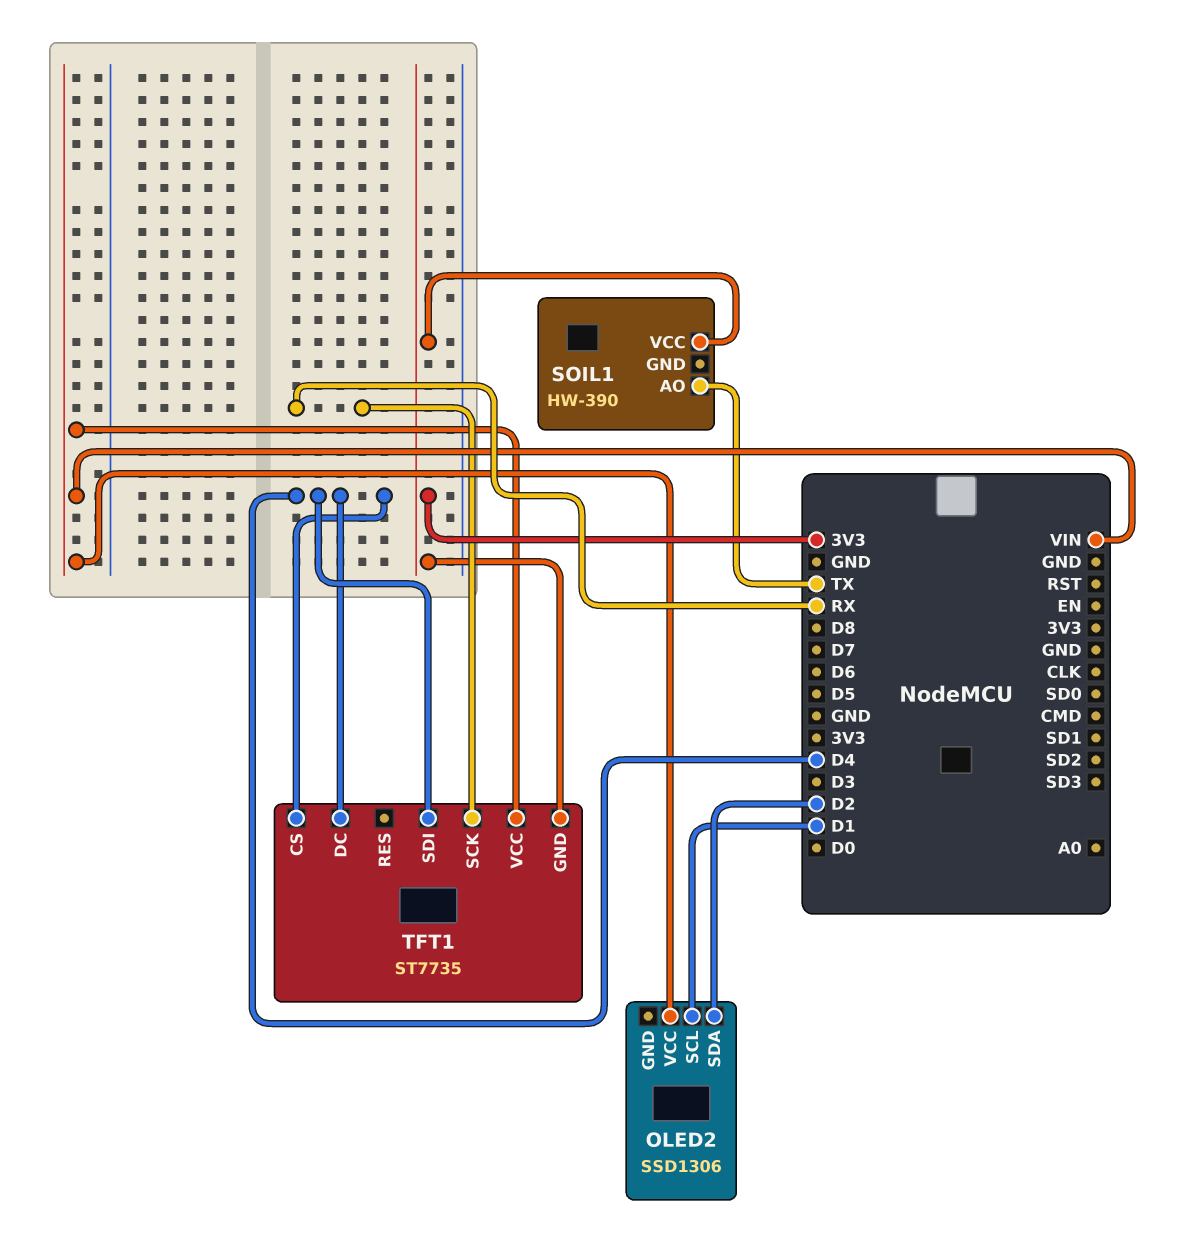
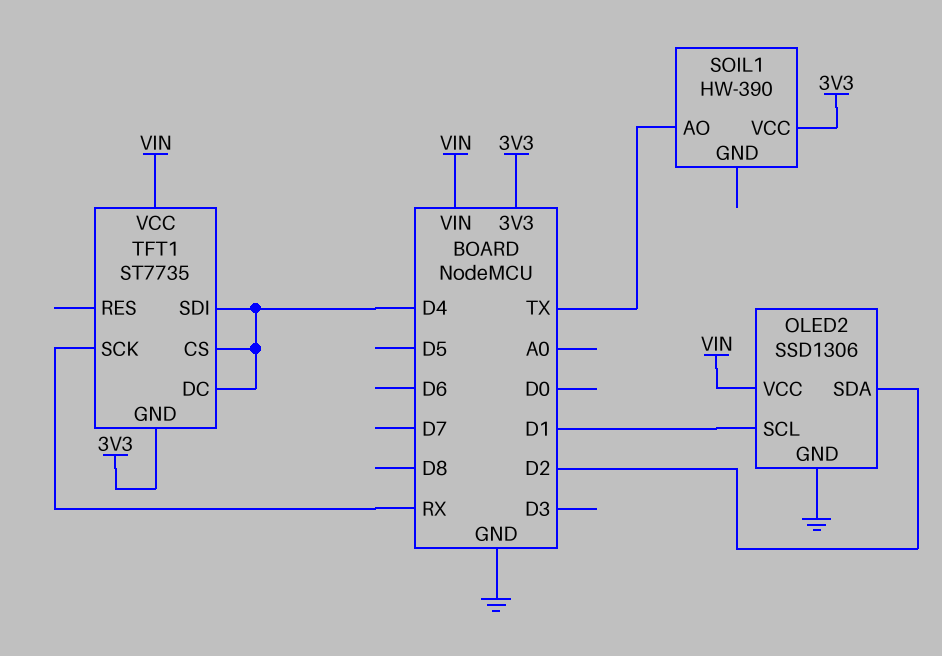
OLED2 pin GND: none -> GND

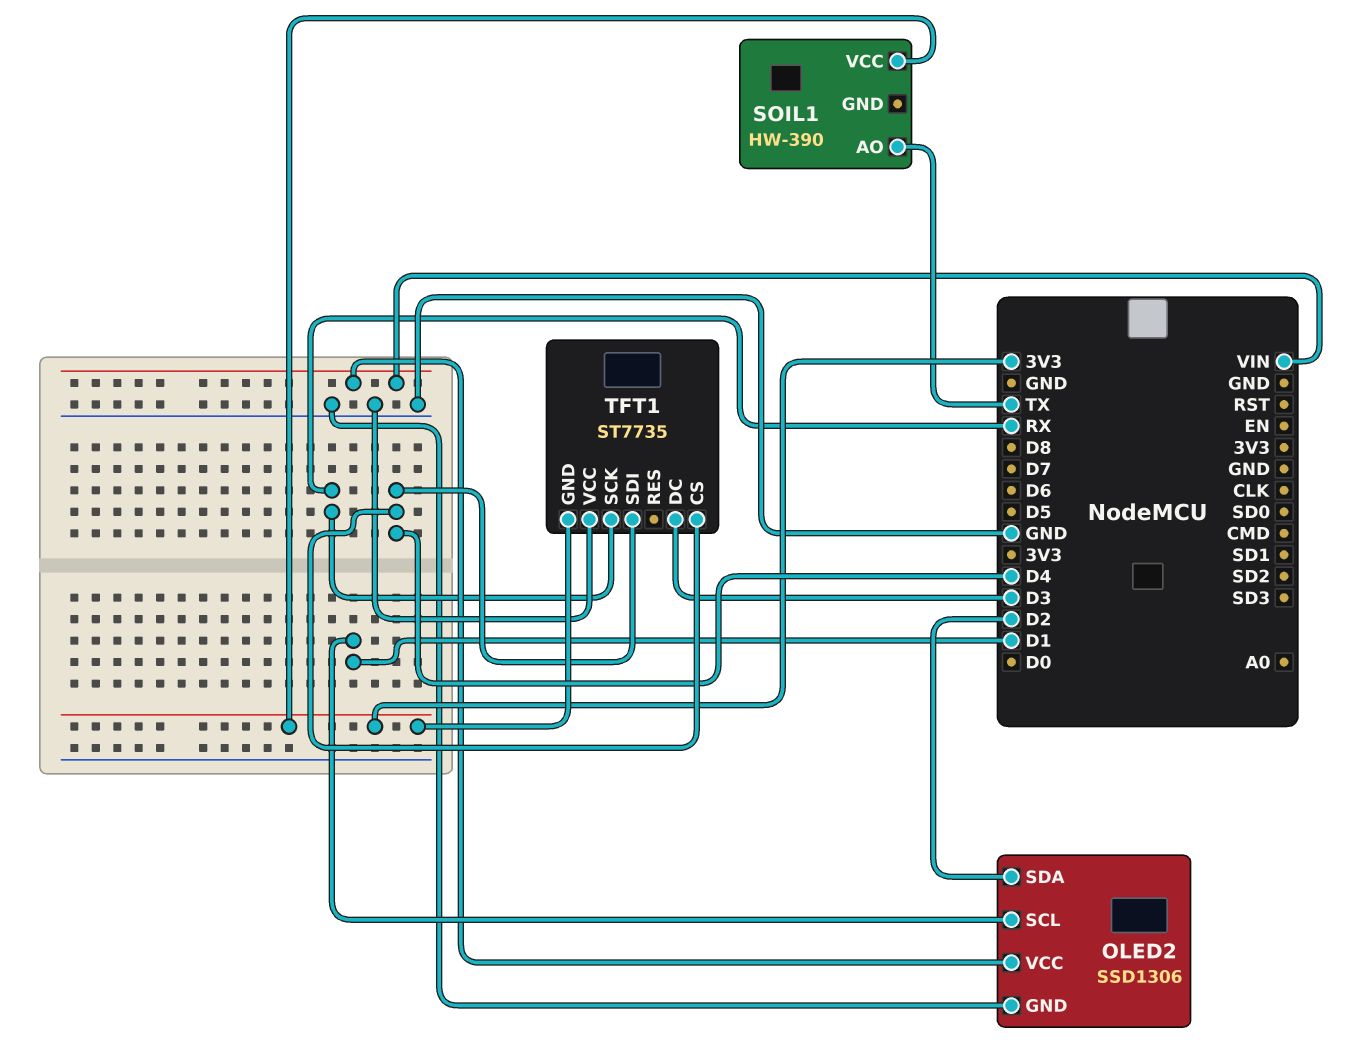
TFT1 pin DC: D4 -> D3
TFT1 pin VCC: VIN -> GND

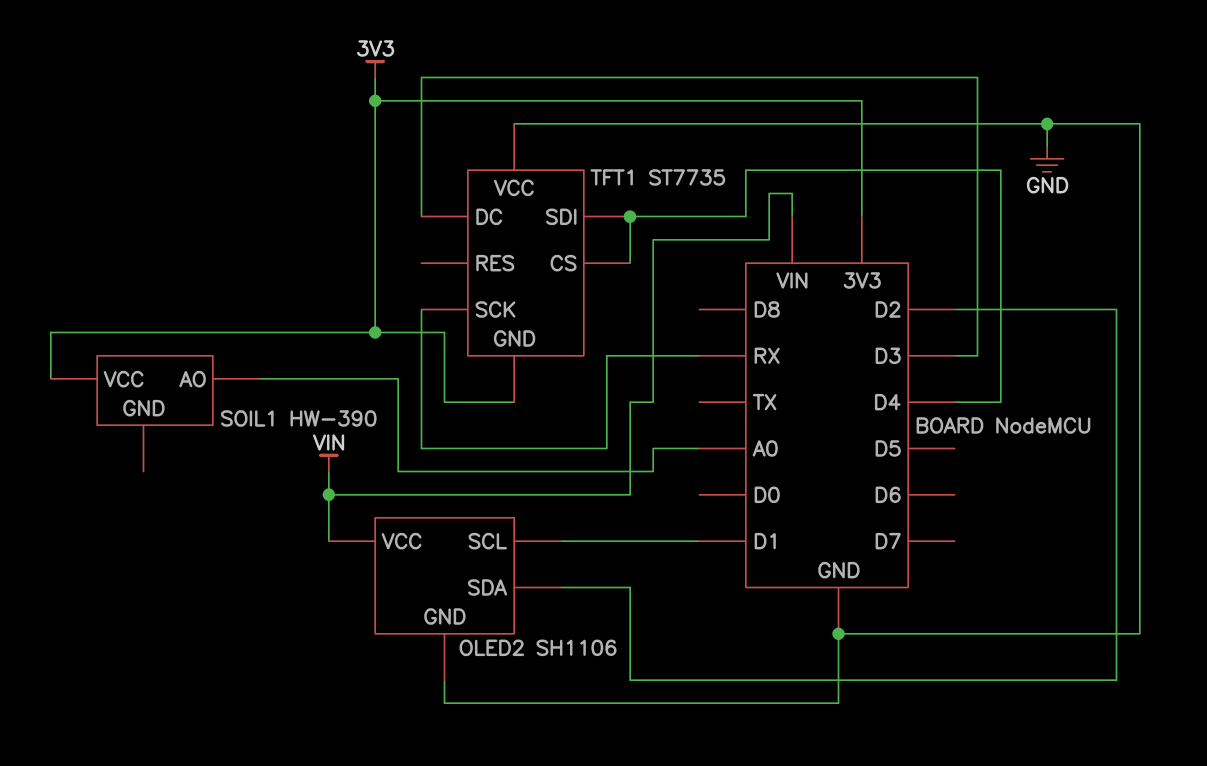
OLED2: SSD1306 -> SH1106
SOIL1 pin AO: TX -> A0

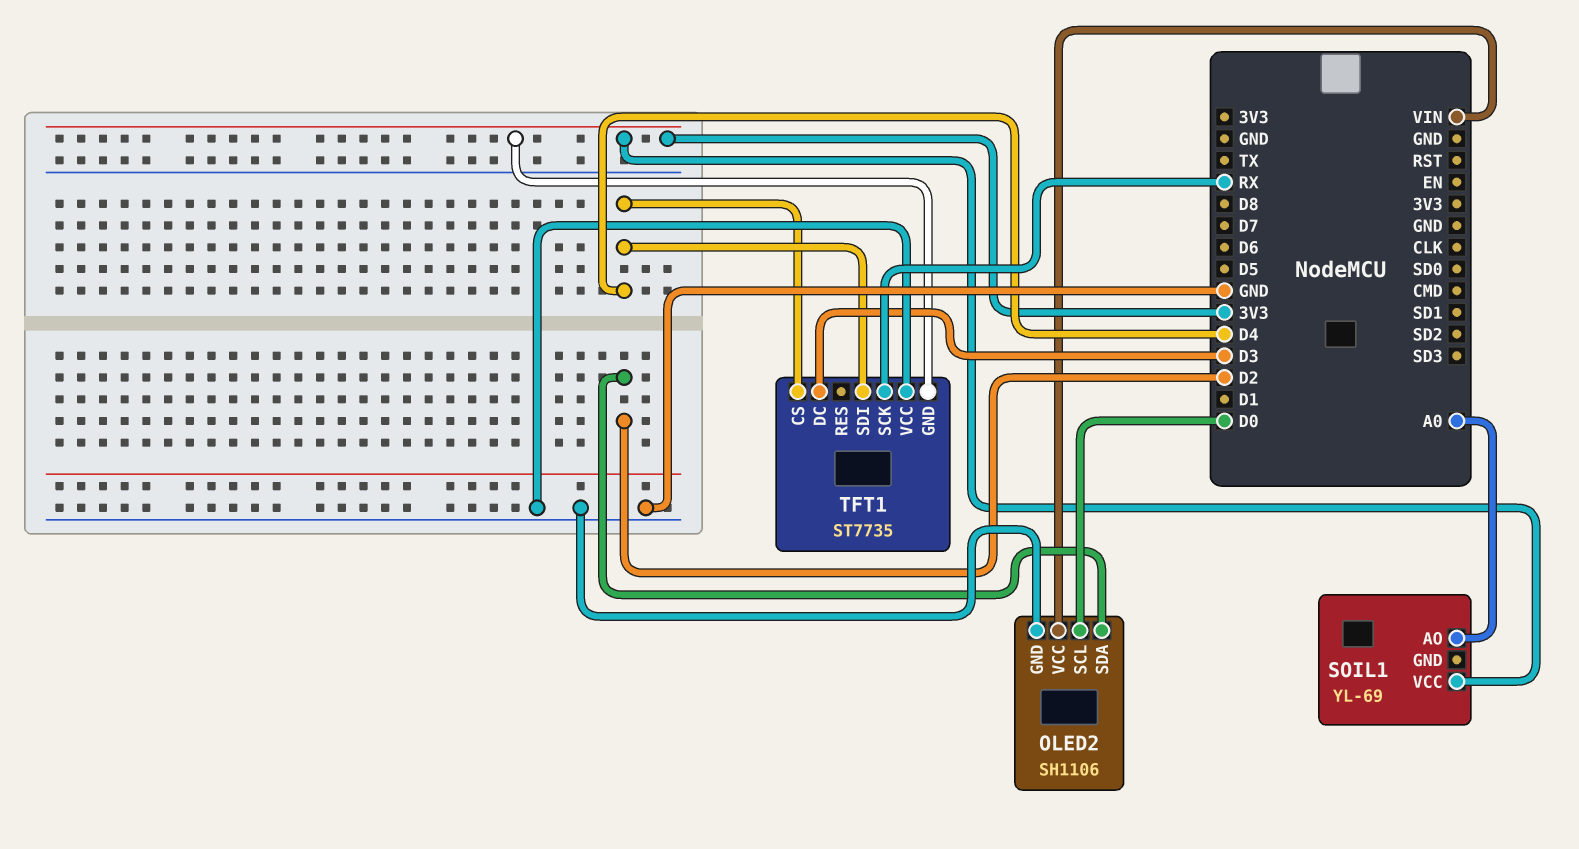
OLED2 pin SCL: D1 -> D0
SOIL1: HW-390 -> YL-69

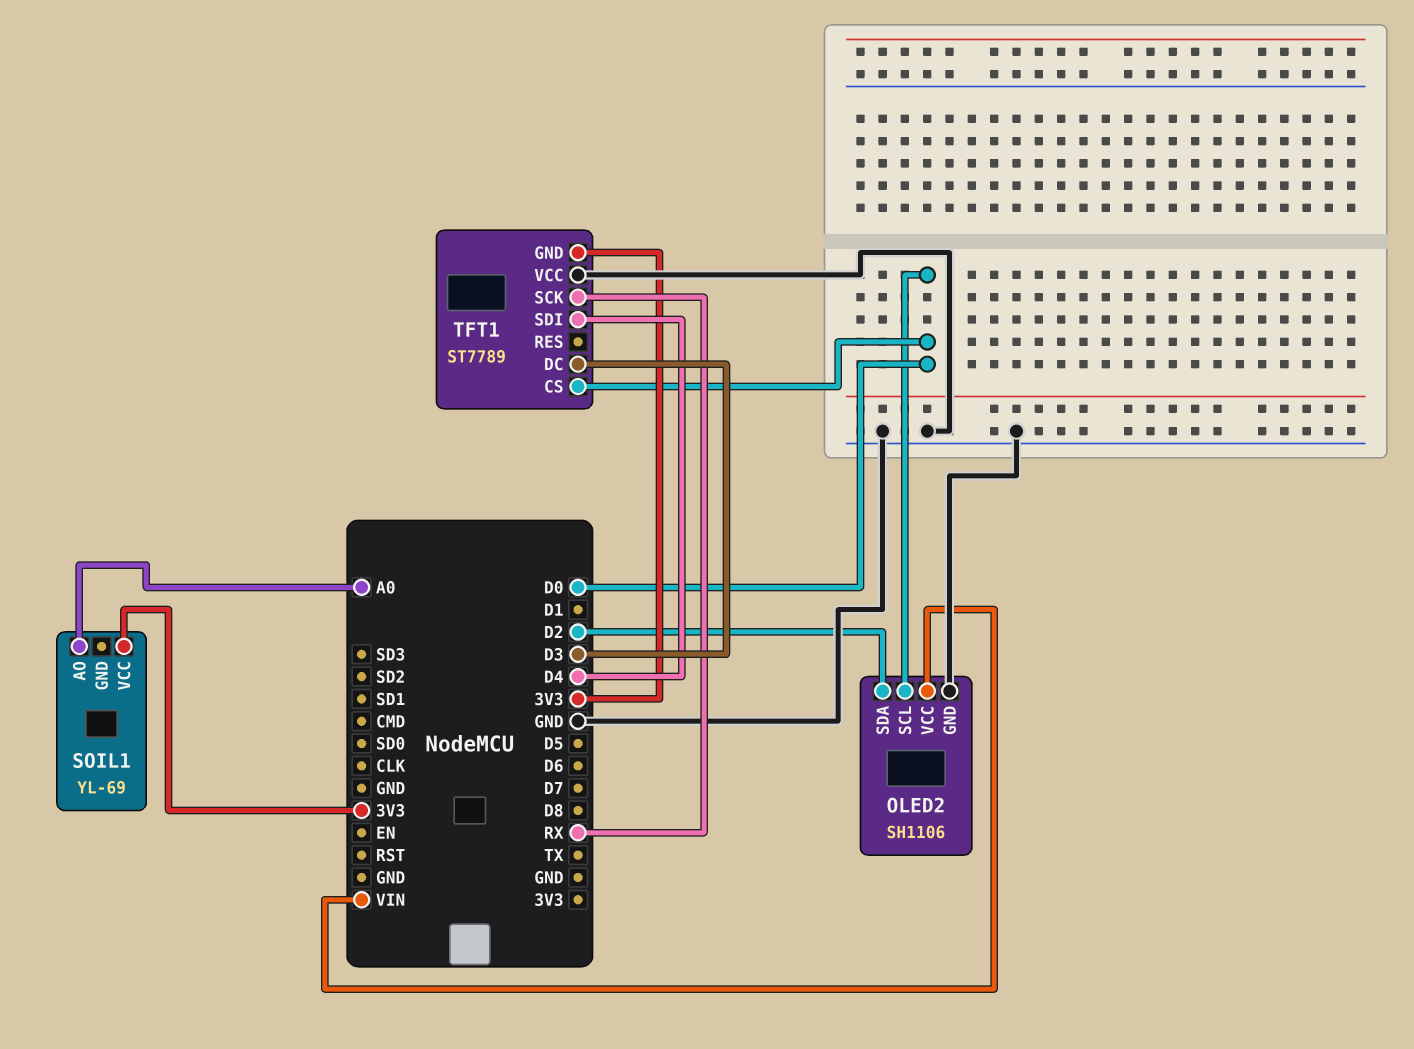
TFT1: ST7735 -> ST7789
TFT1 pin CS: D4 -> D0

